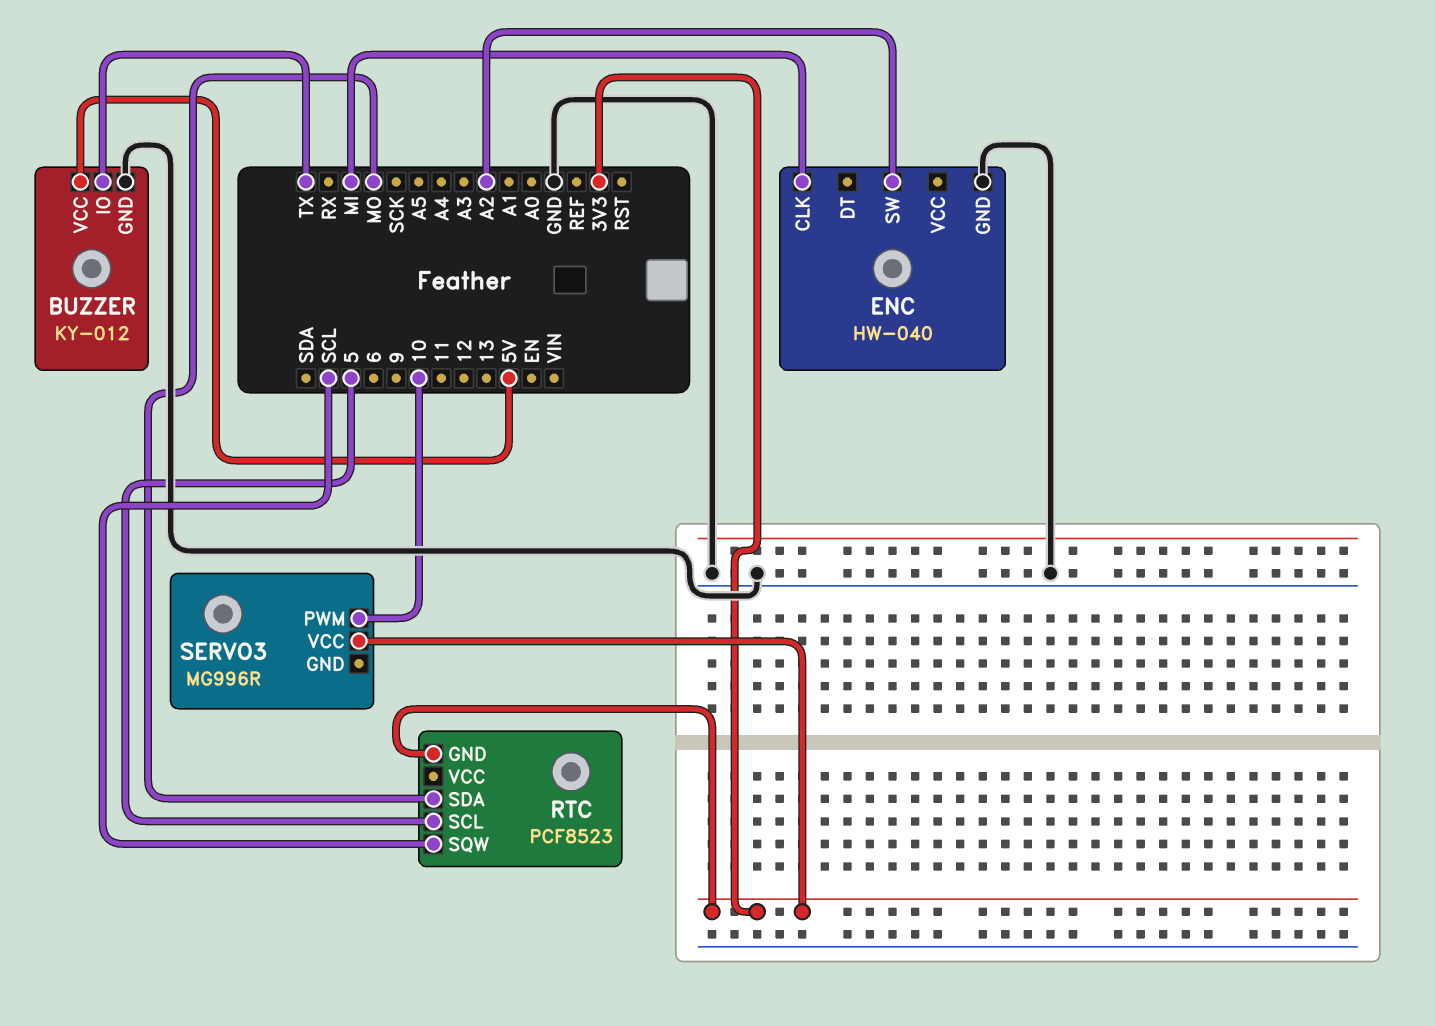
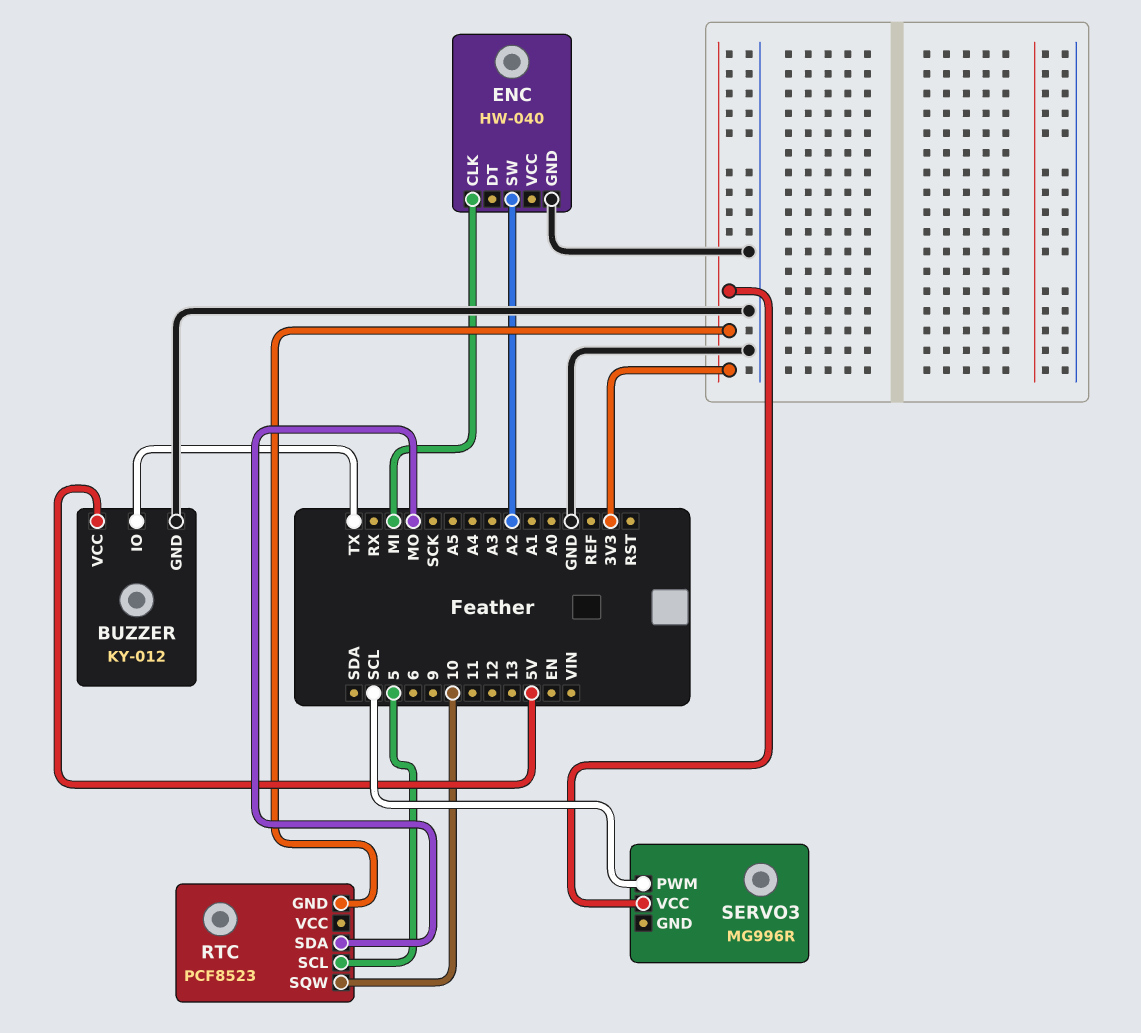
RTC pin SQW: SCL -> 10
SERVO3 pin PWM: 10 -> SCL

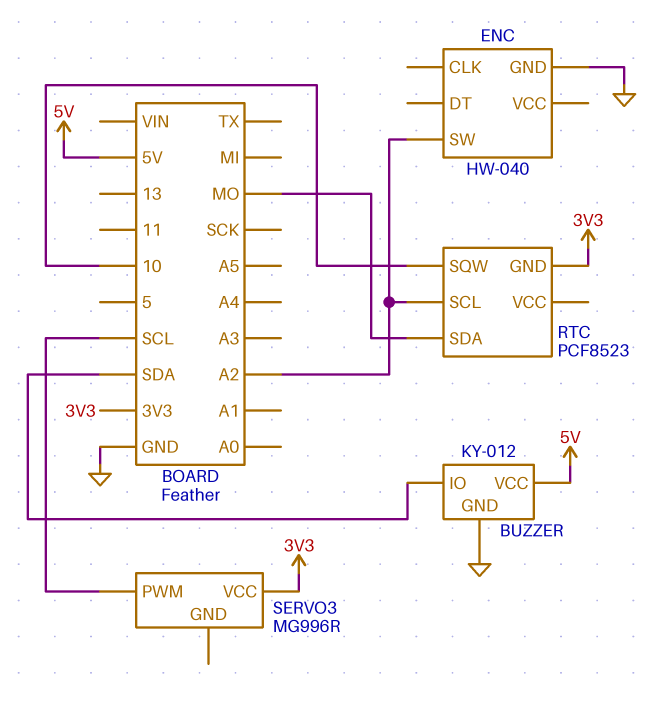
BUZZER pin IO: TX -> SDA
ENC pin CLK: MI -> none
RTC pin SCL: 5 -> A2

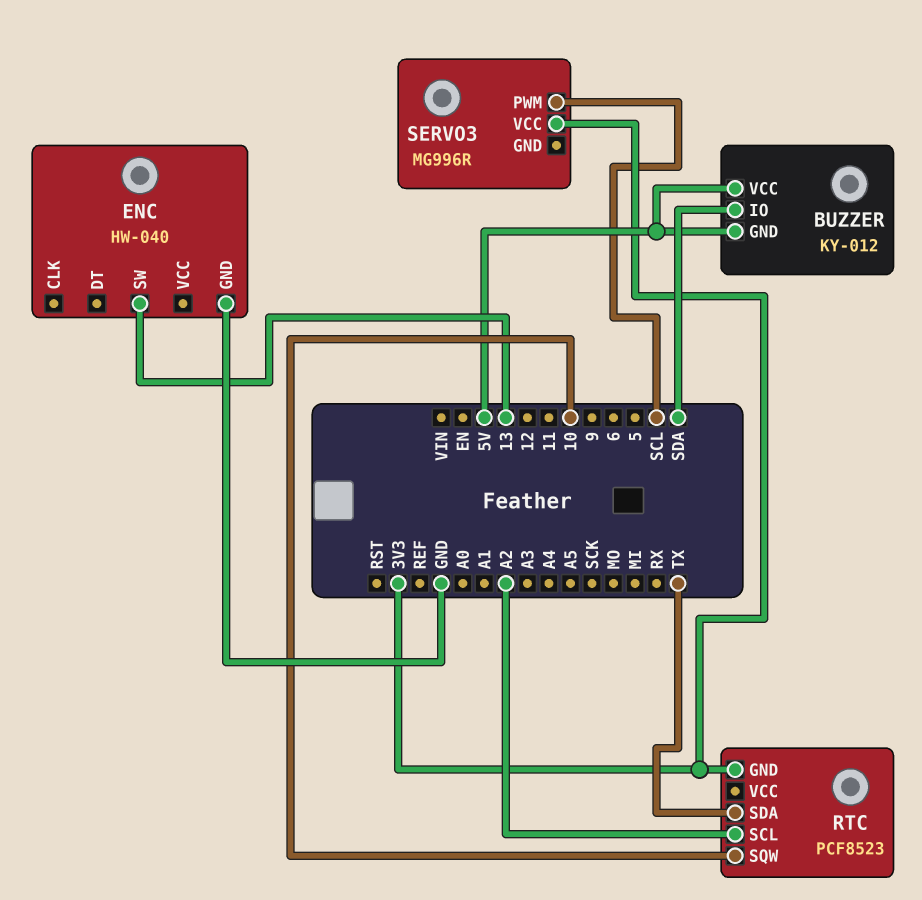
BUZZER pin GND: GND -> 5V
ENC pin SW: A2 -> 13
RTC pin SDA: MO -> TX

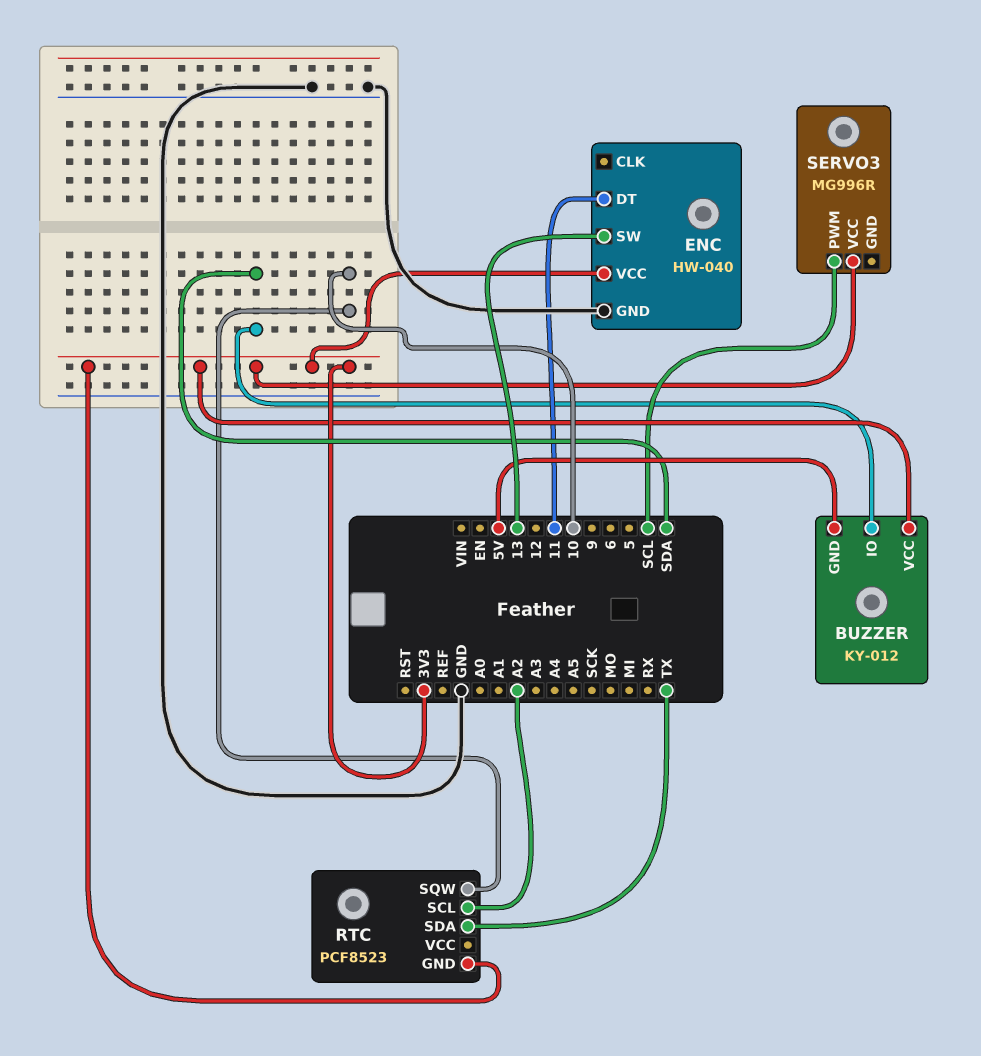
BUZZER pin VCC: 5V -> 3V3
ENC pin DT: none -> 11
ENC pin VCC: none -> 3V3

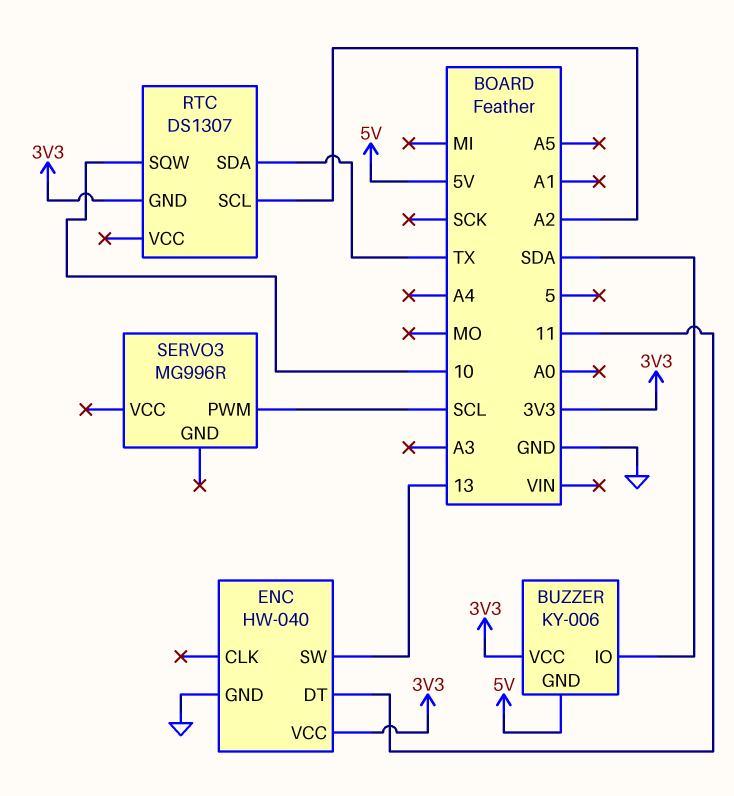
BUZZER: KY-012 -> KY-006
RTC: PCF8523 -> DS1307
SERVO3 pin VCC: 3V3 -> none

